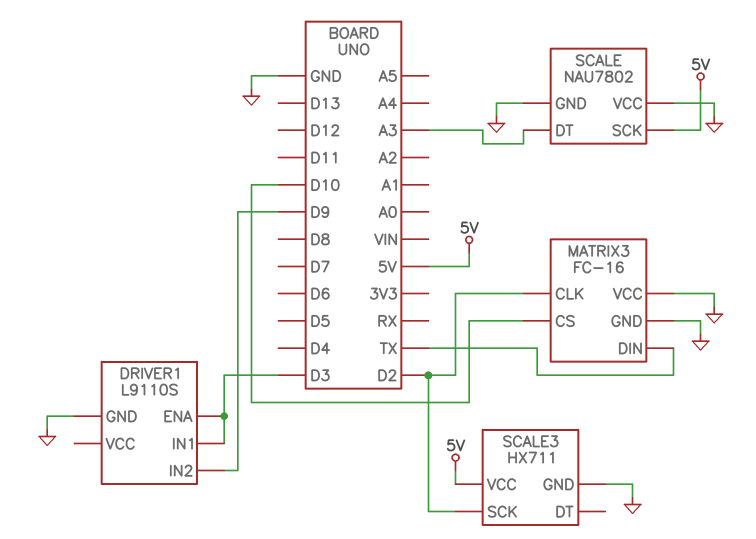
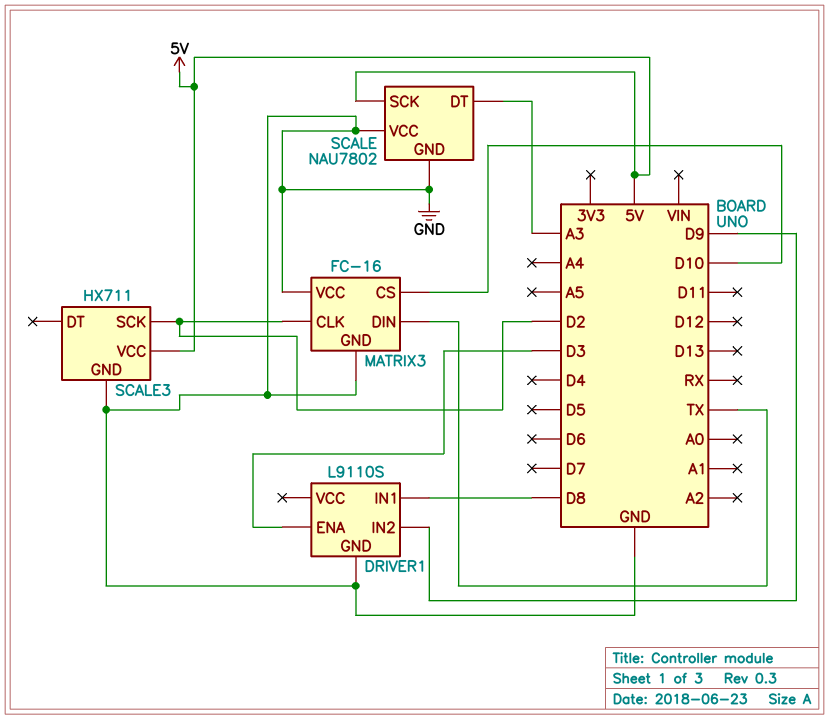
DRIVER1 pin IN1: D3 -> D8

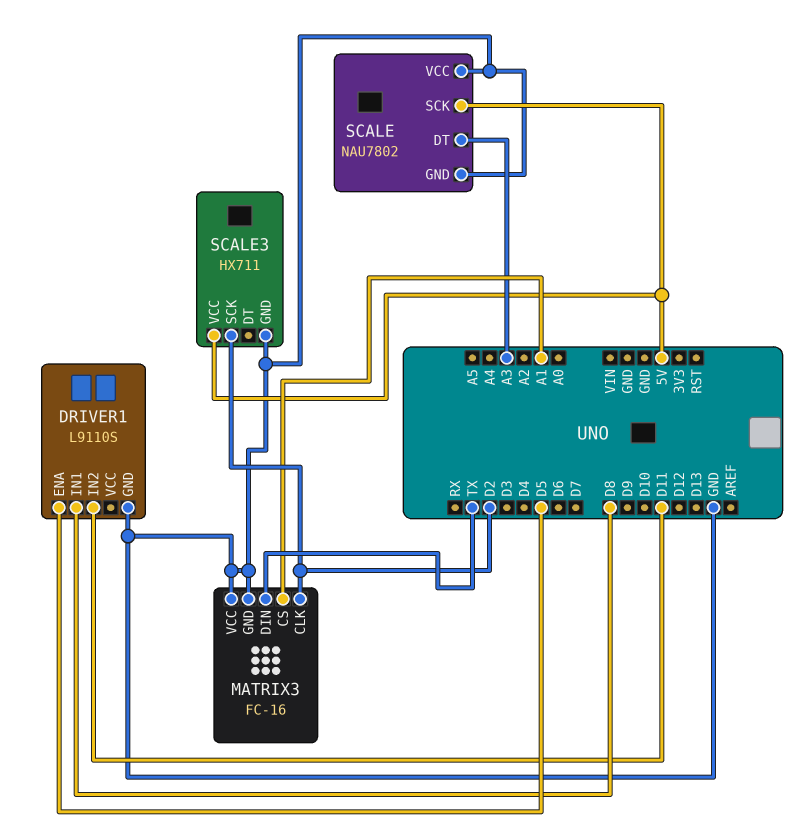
DRIVER1 pin ENA: D3 -> D5
DRIVER1 pin IN2: D9 -> D11
MATRIX3 pin CS: D10 -> A1

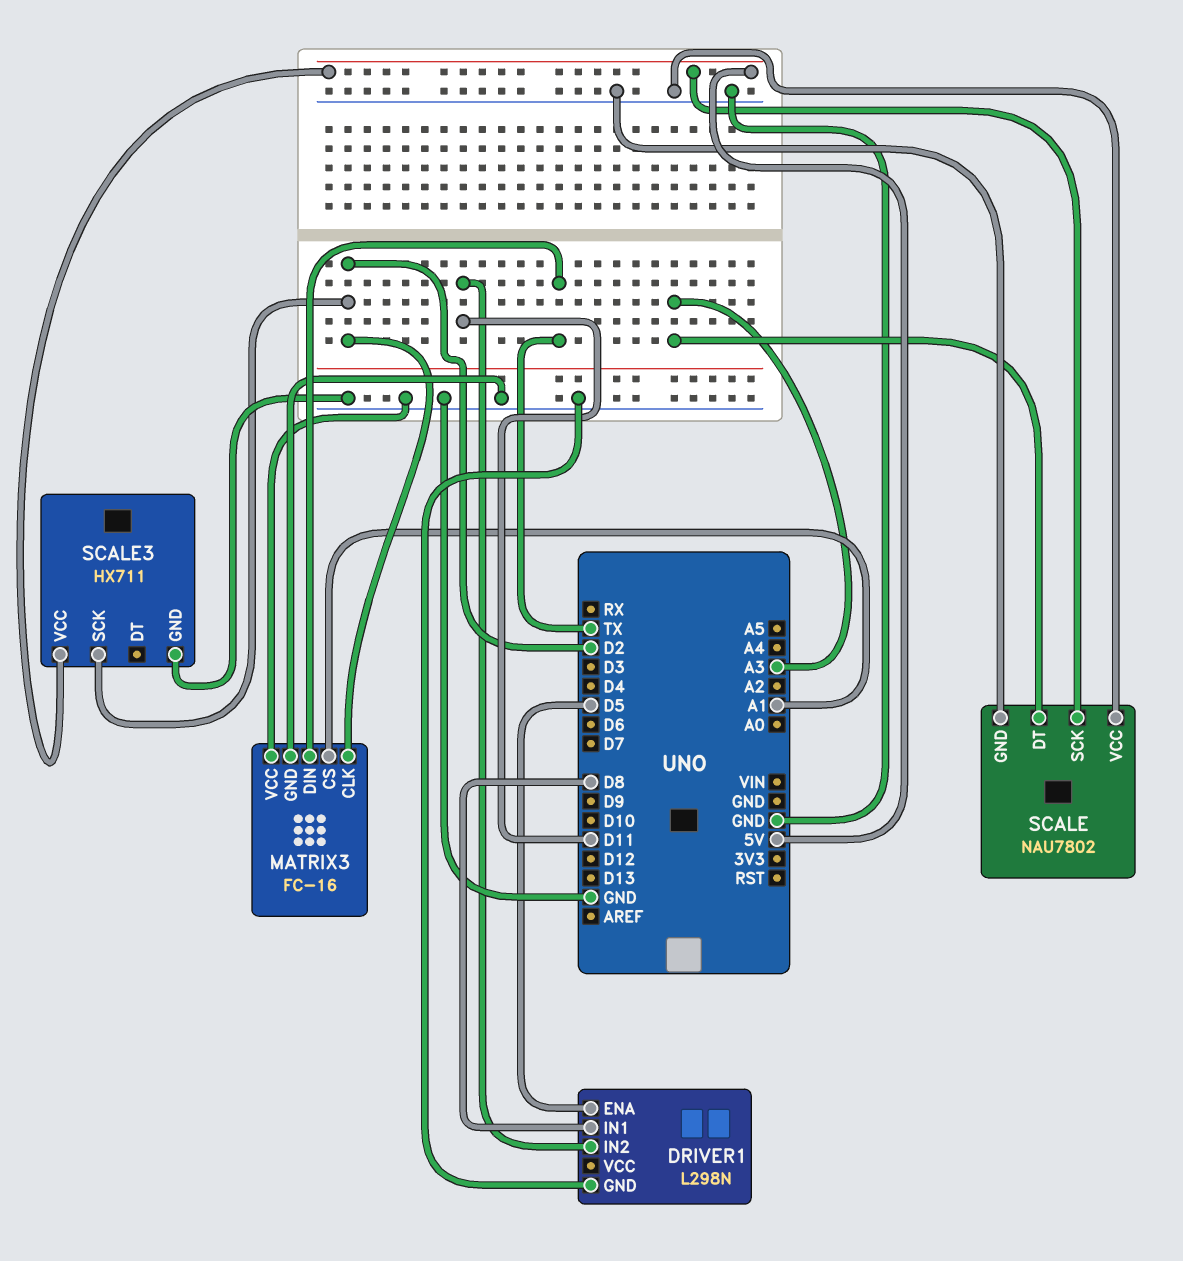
DRIVER1: L9110S -> L298N

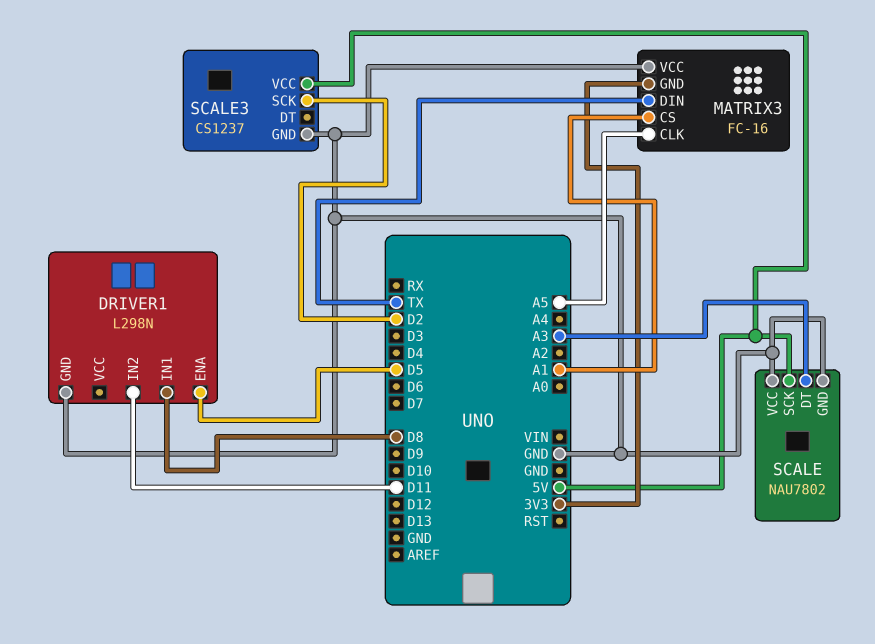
MATRIX3 pin CLK: D2 -> A5
MATRIX3 pin GND: GND -> 3V3
SCALE3: HX711 -> CS1237

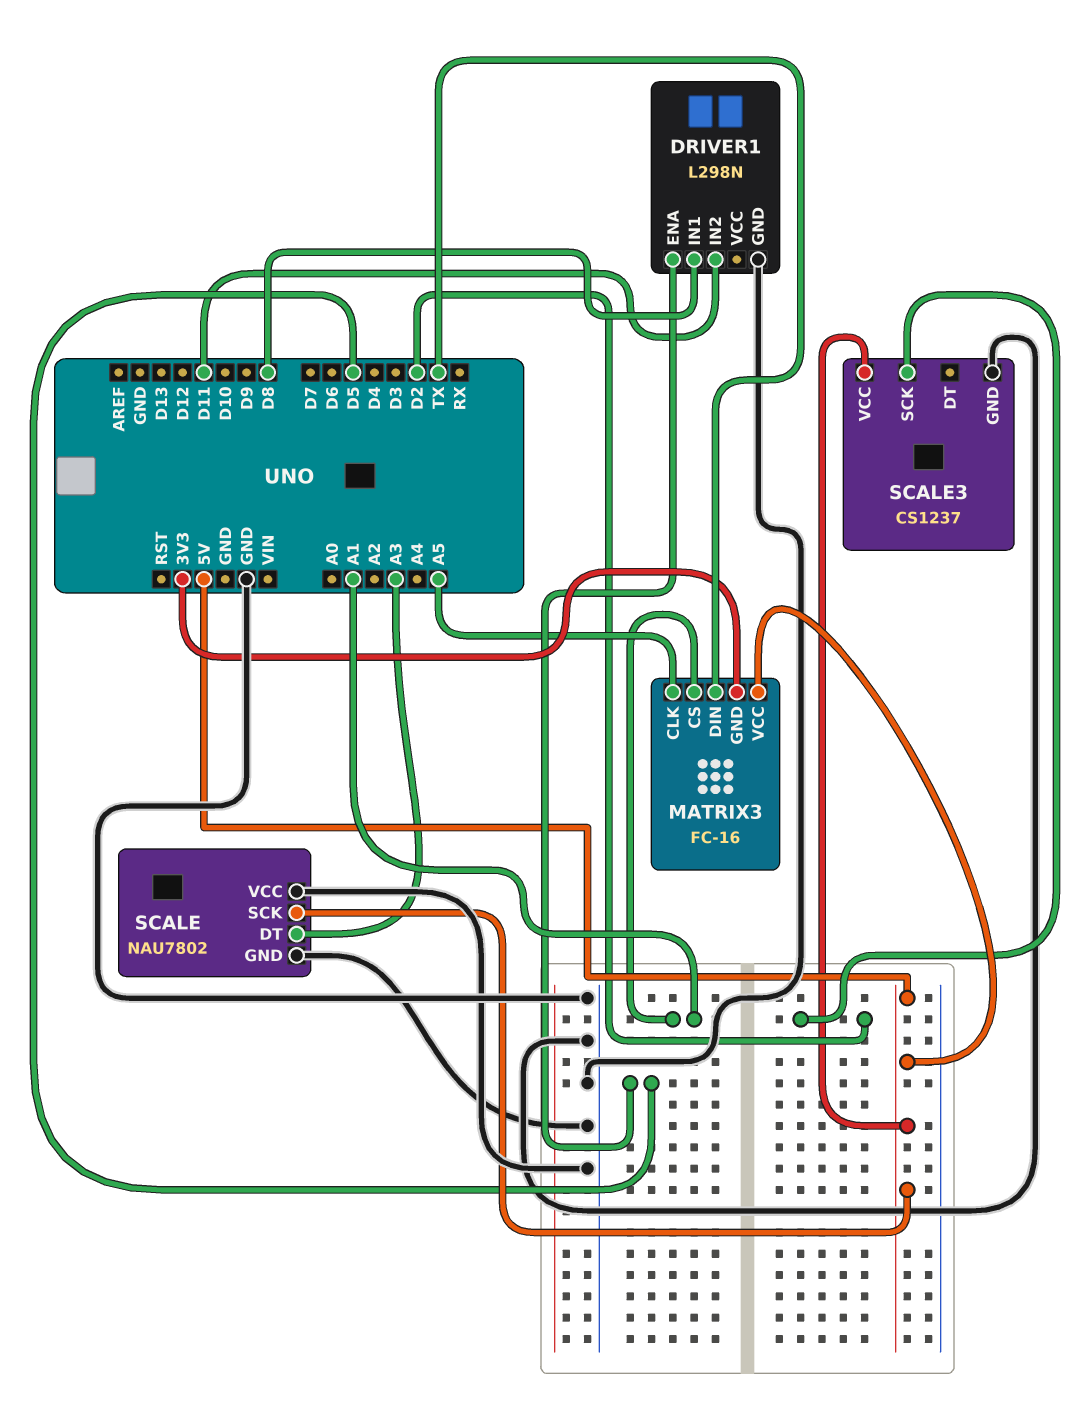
MATRIX3 pin VCC: GND -> 5V

